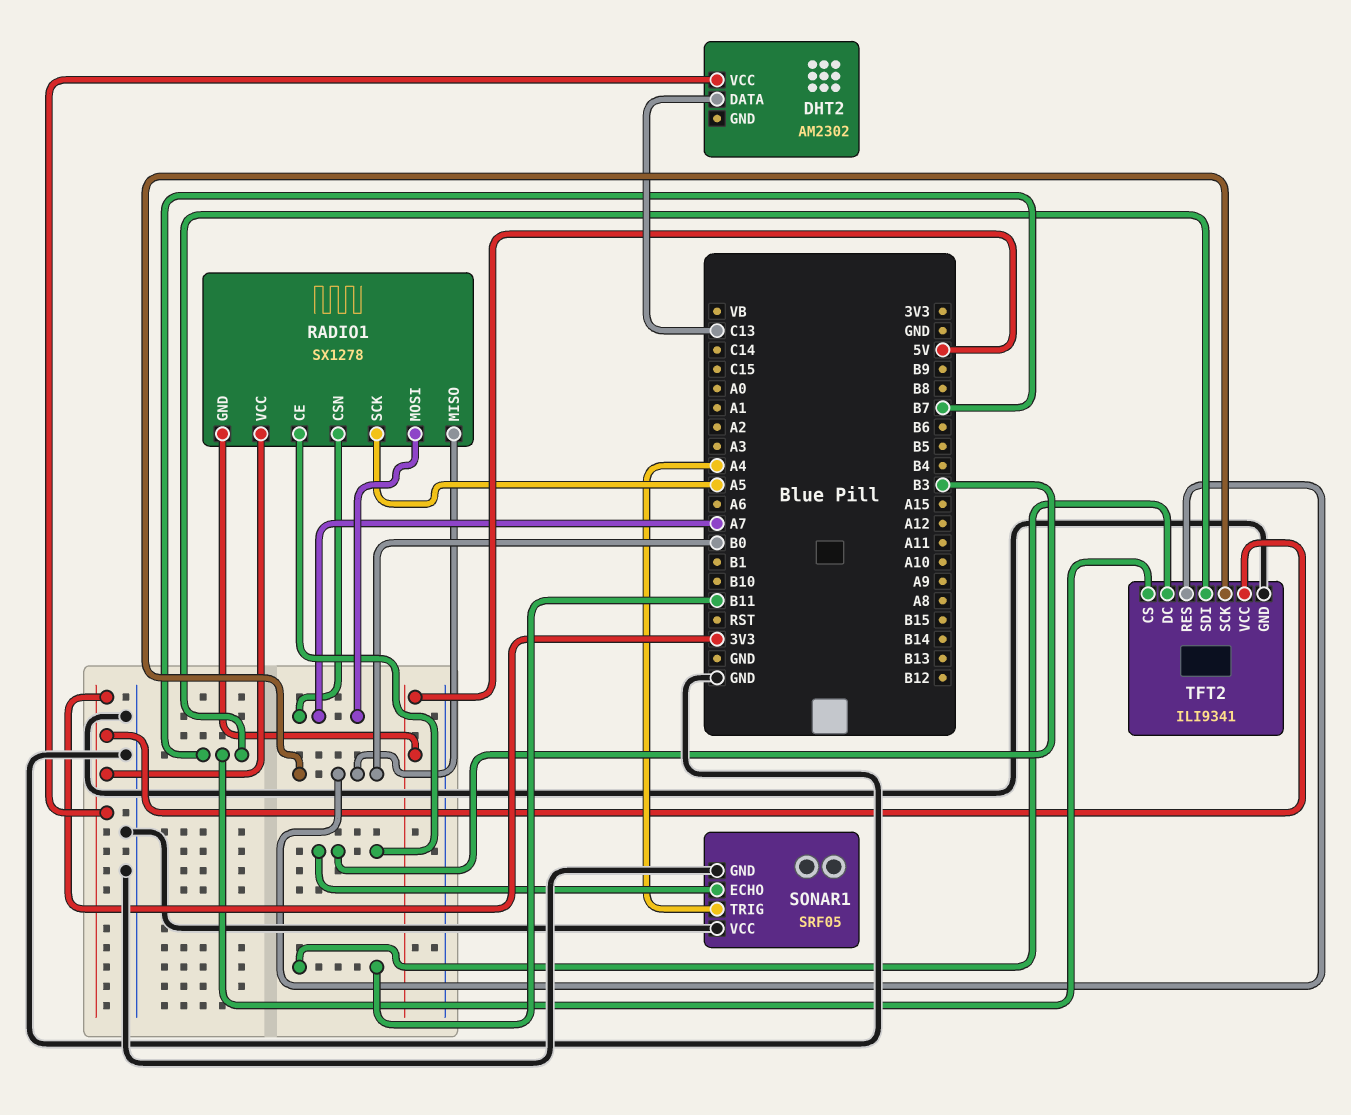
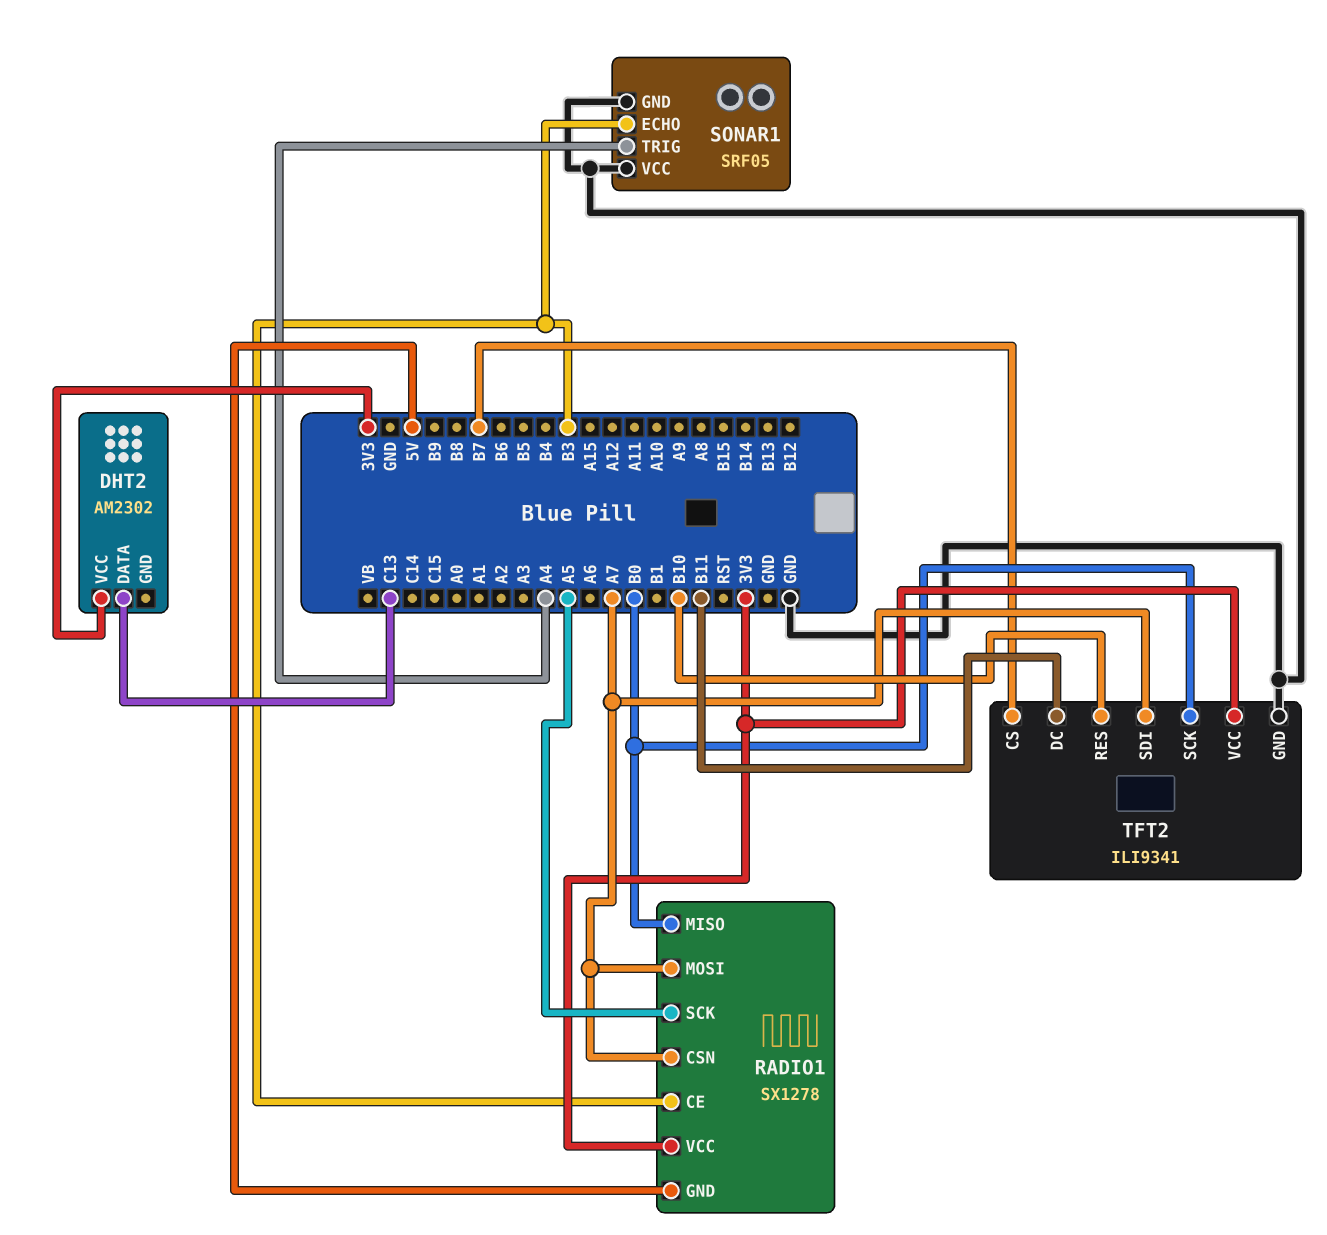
TFT2 pin RES: B0 -> B10
TFT2 pin SDI: B7 -> A7

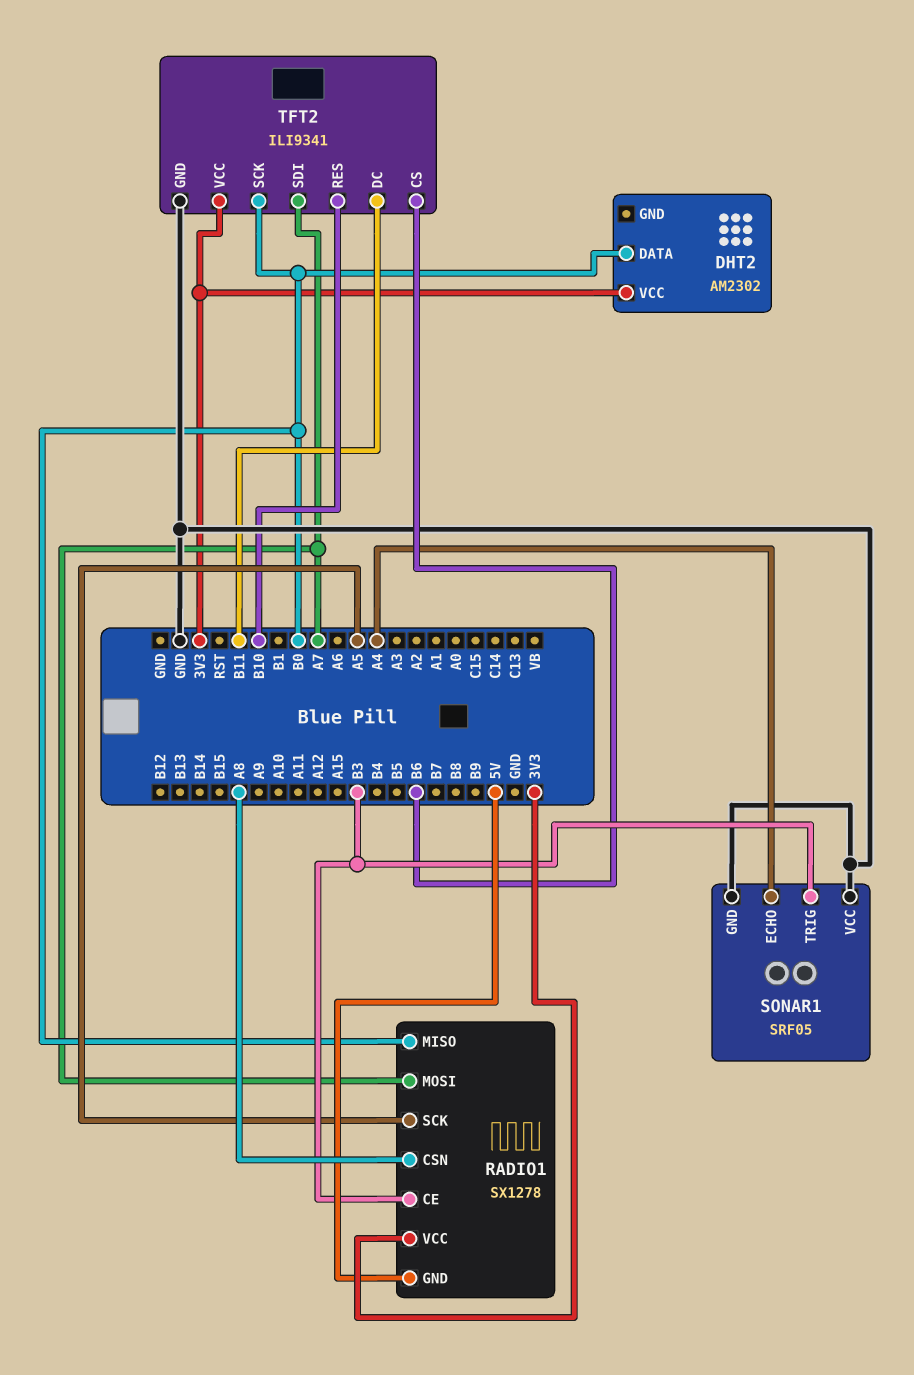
DHT2 pin DATA: C13 -> B0
RADIO1 pin CSN: A7 -> A8
SONAR1 pin ECHO: B3 -> A4
SONAR1 pin TRIG: A4 -> B3
TFT2 pin CS: B7 -> B6

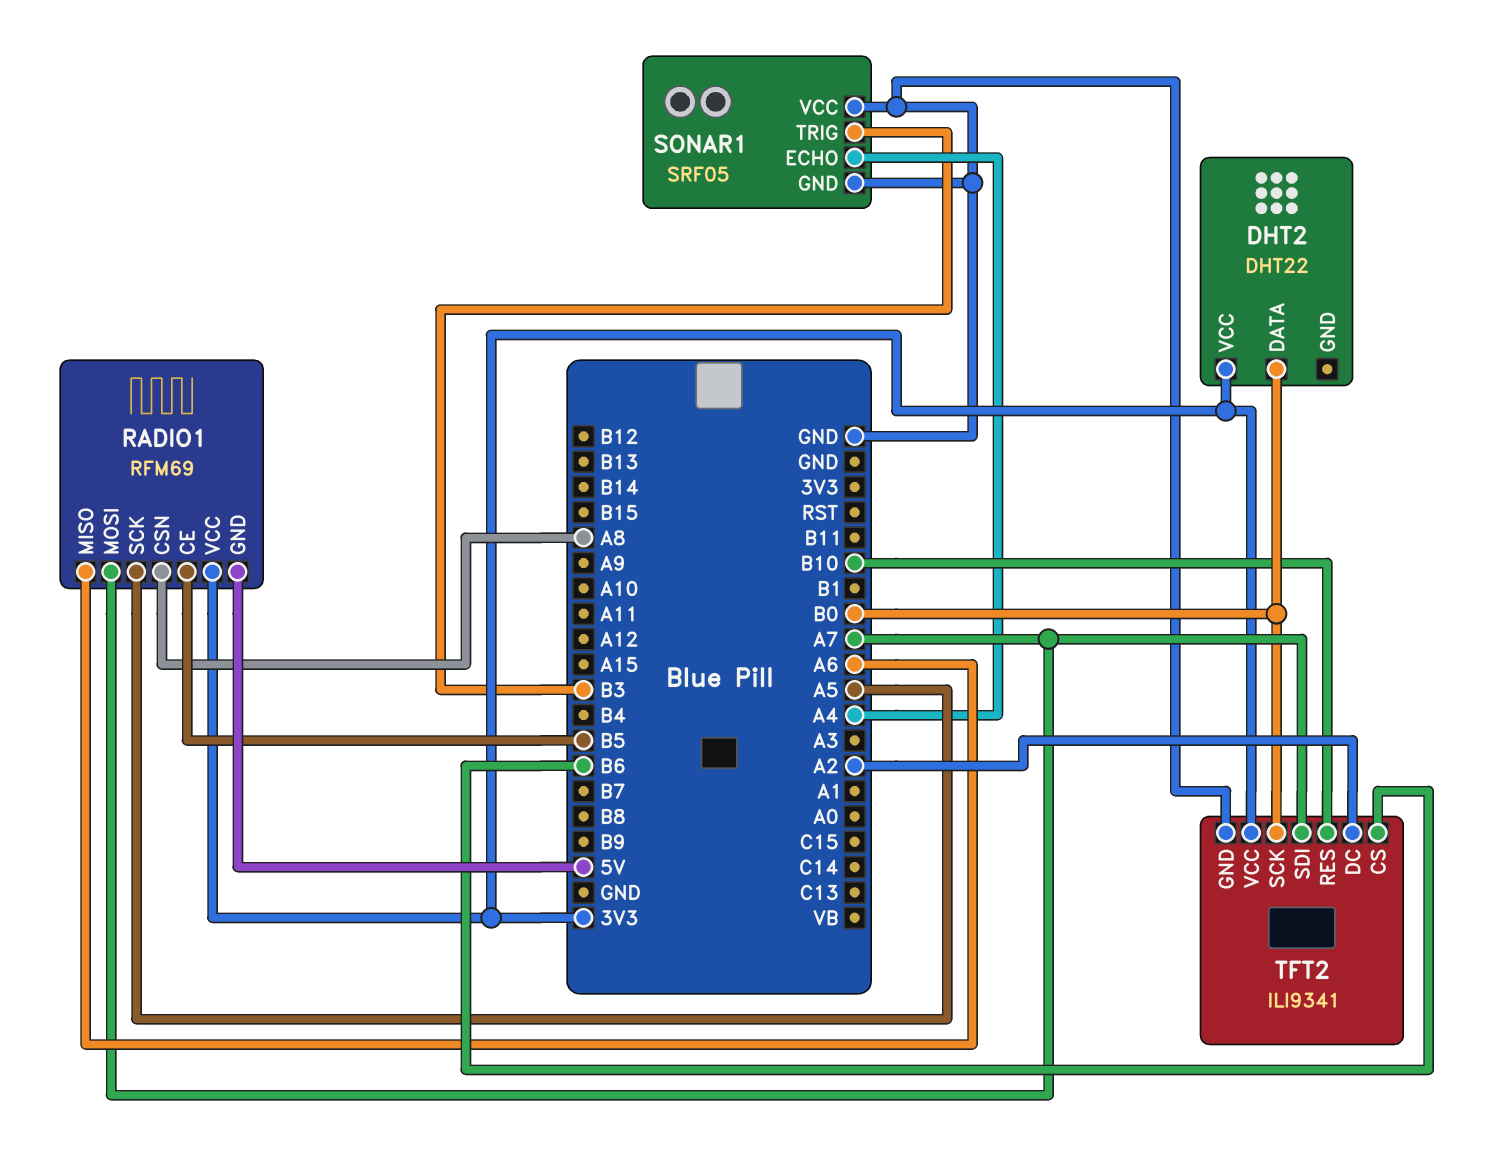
DHT2: AM2302 -> DHT22
RADIO1: SX1278 -> RFM69
RADIO1 pin CE: B3 -> B5
RADIO1 pin MISO: B0 -> A6
TFT2 pin DC: B11 -> A2

